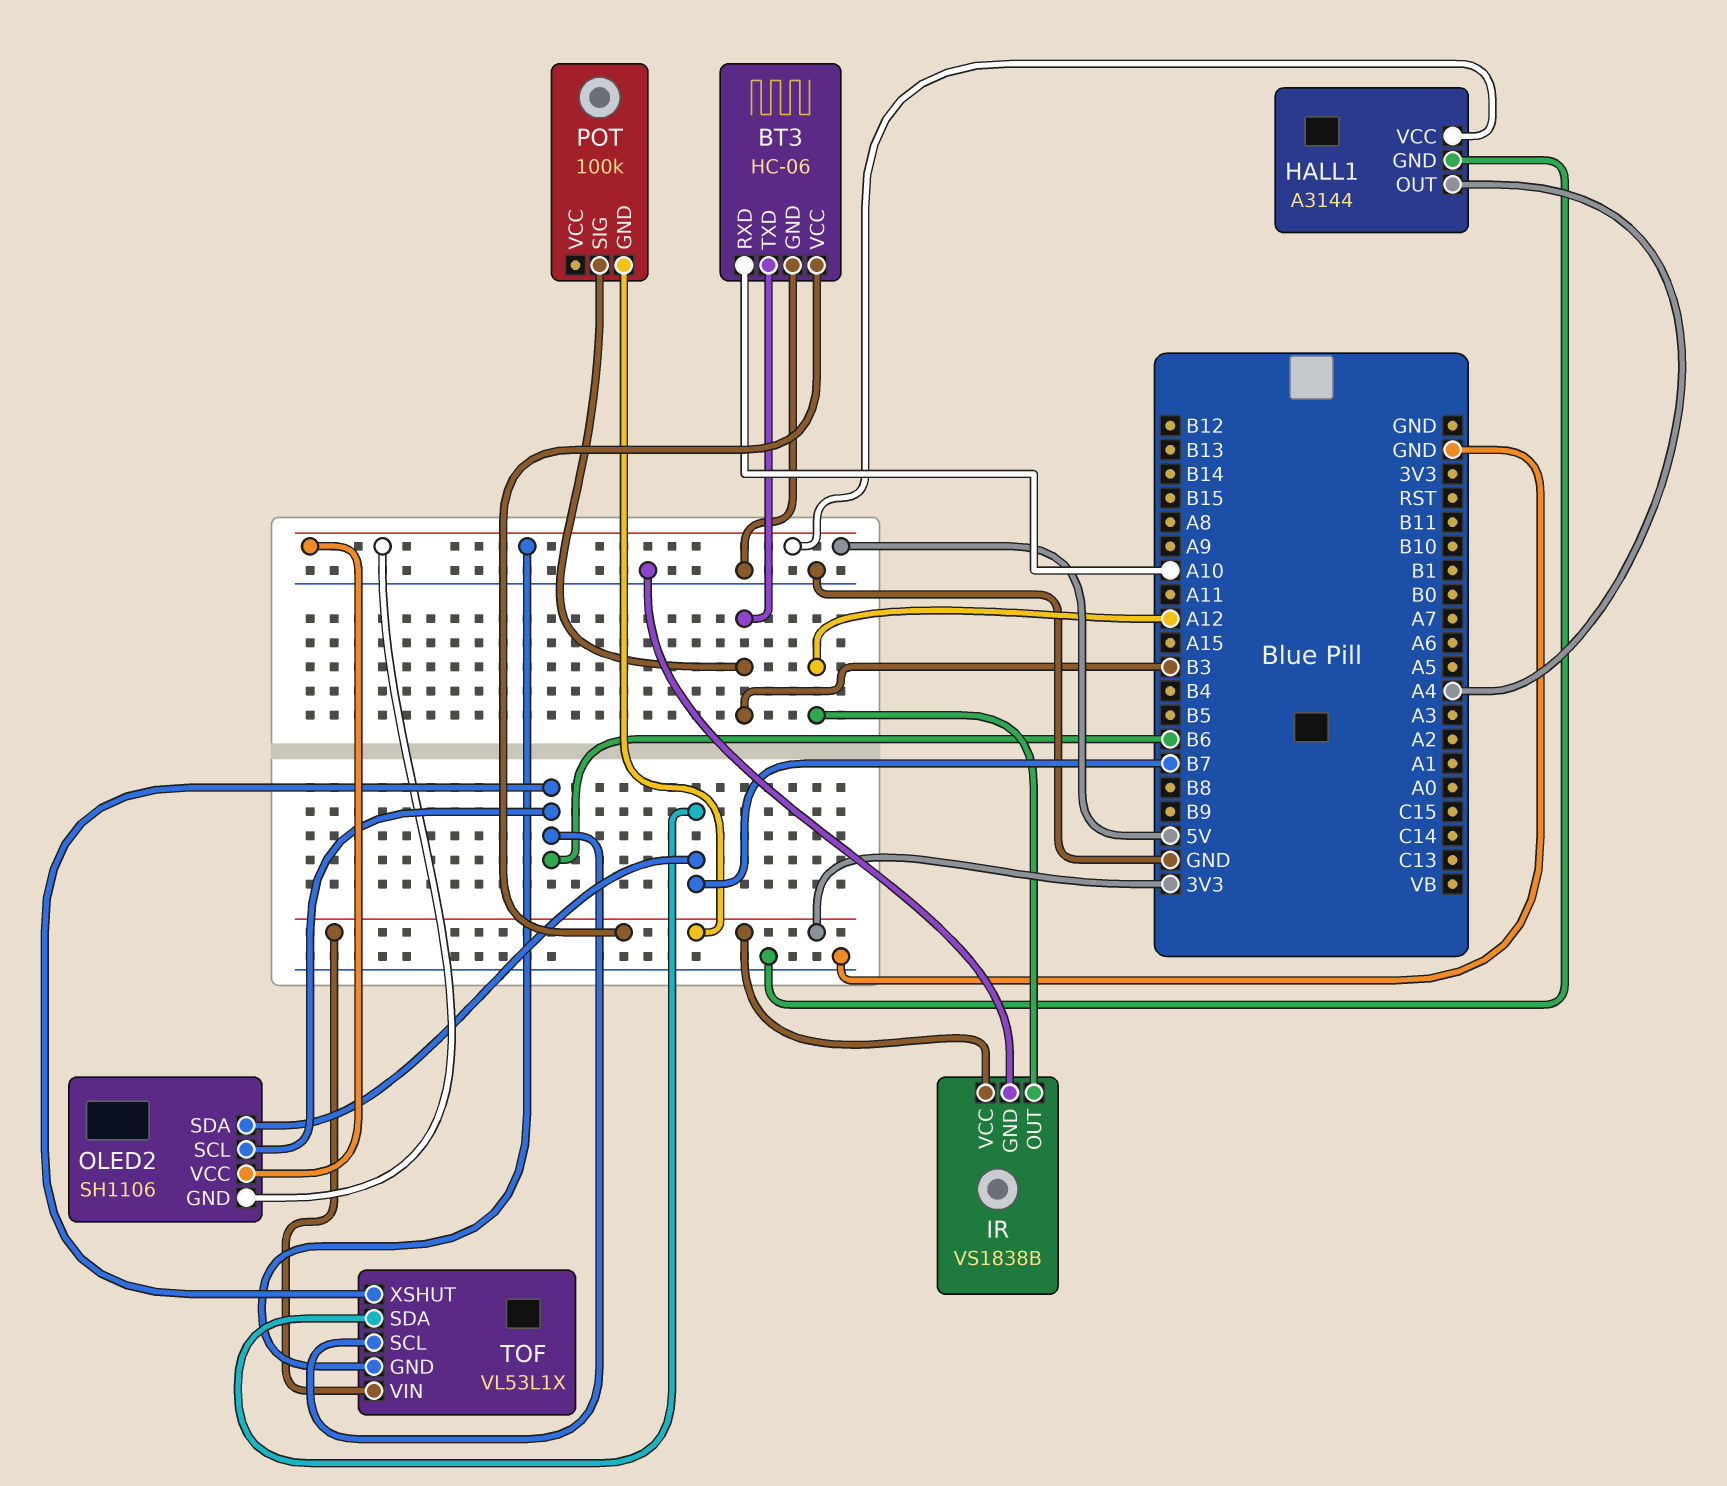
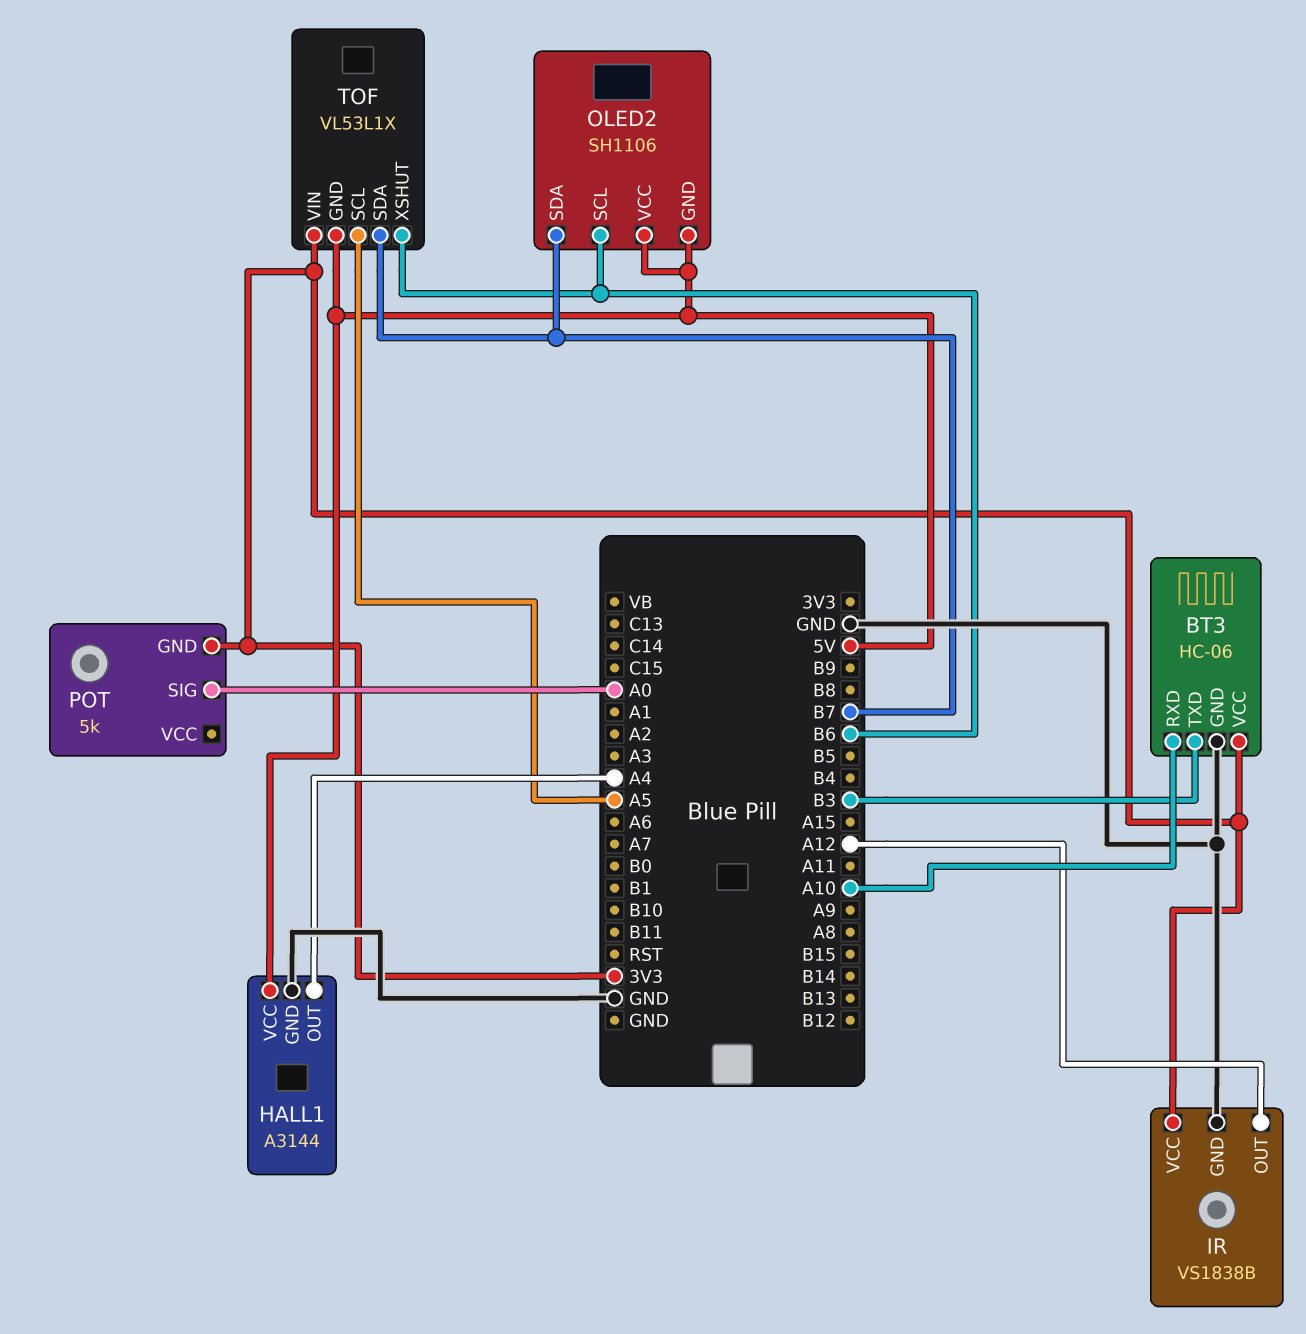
POT: 100k -> 5k
POT pin SIG: B3 -> A0
TOF pin SCL: B6 -> A5

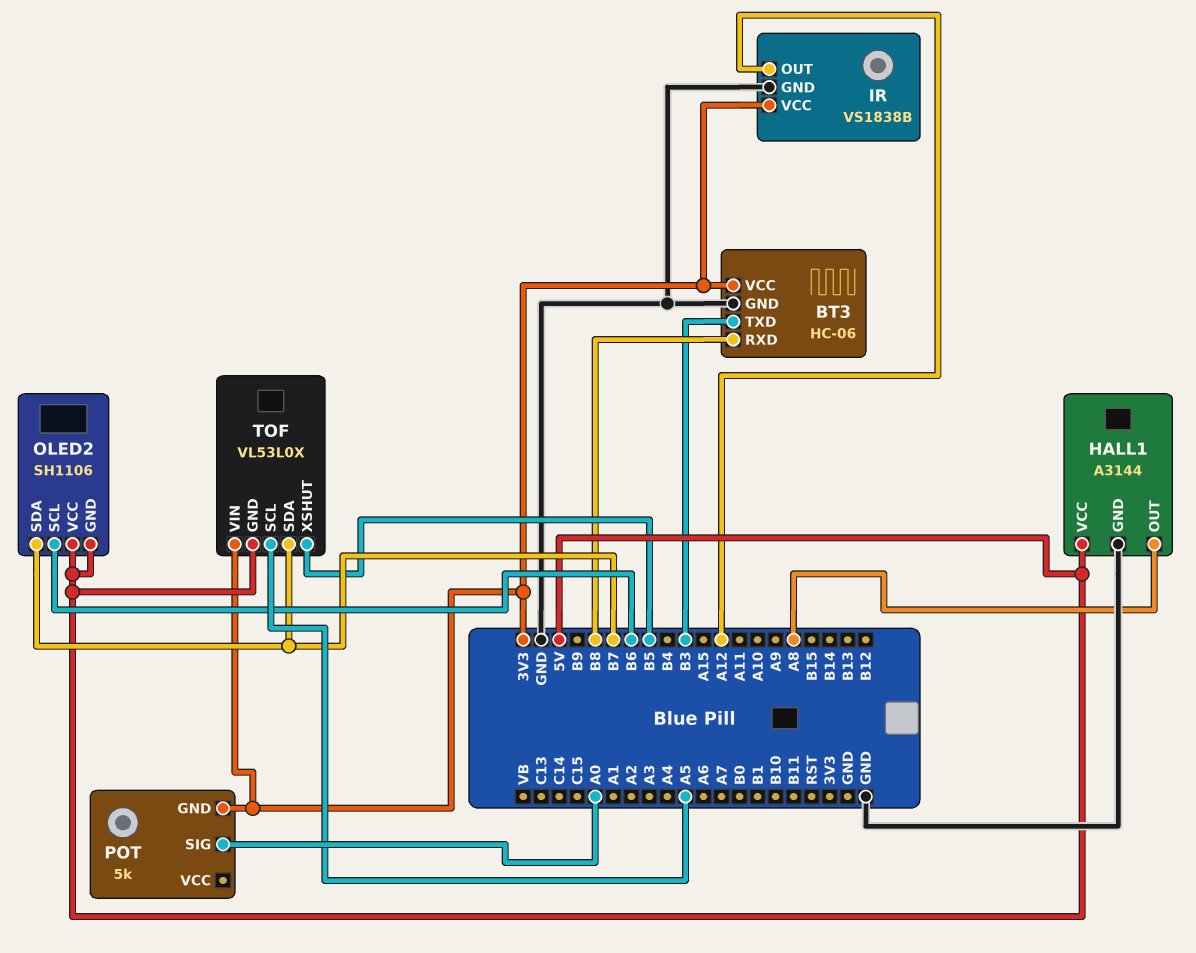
BT3 pin RXD: A10 -> B8
HALL1 pin OUT: A4 -> A8
TOF: VL53L1X -> VL53L0X
TOF pin XSHUT: B6 -> B5

